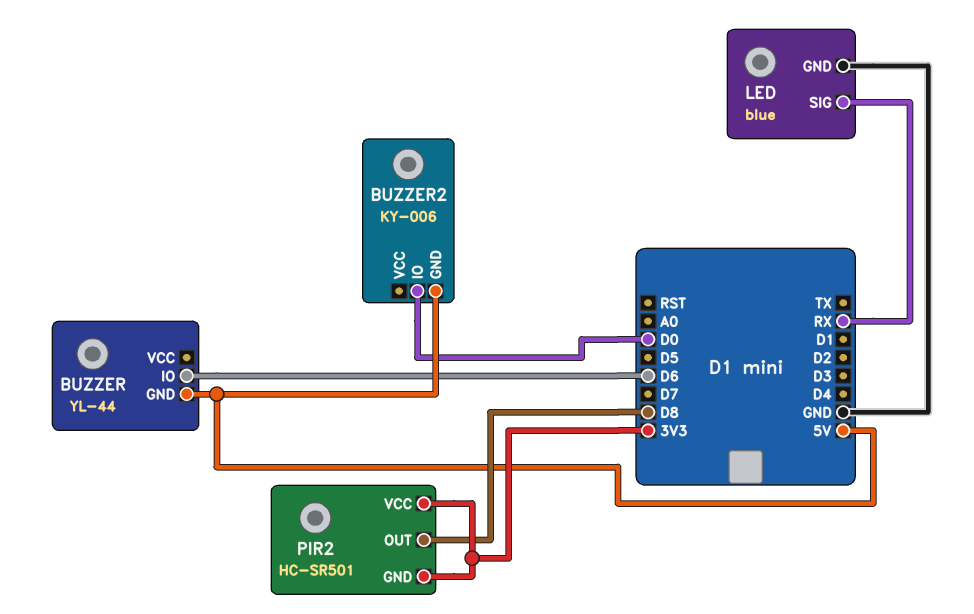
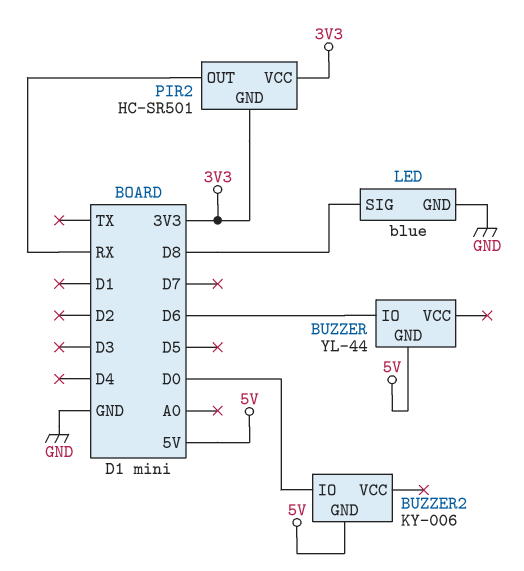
LED pin SIG: RX -> D8
PIR2 pin OUT: D8 -> RX

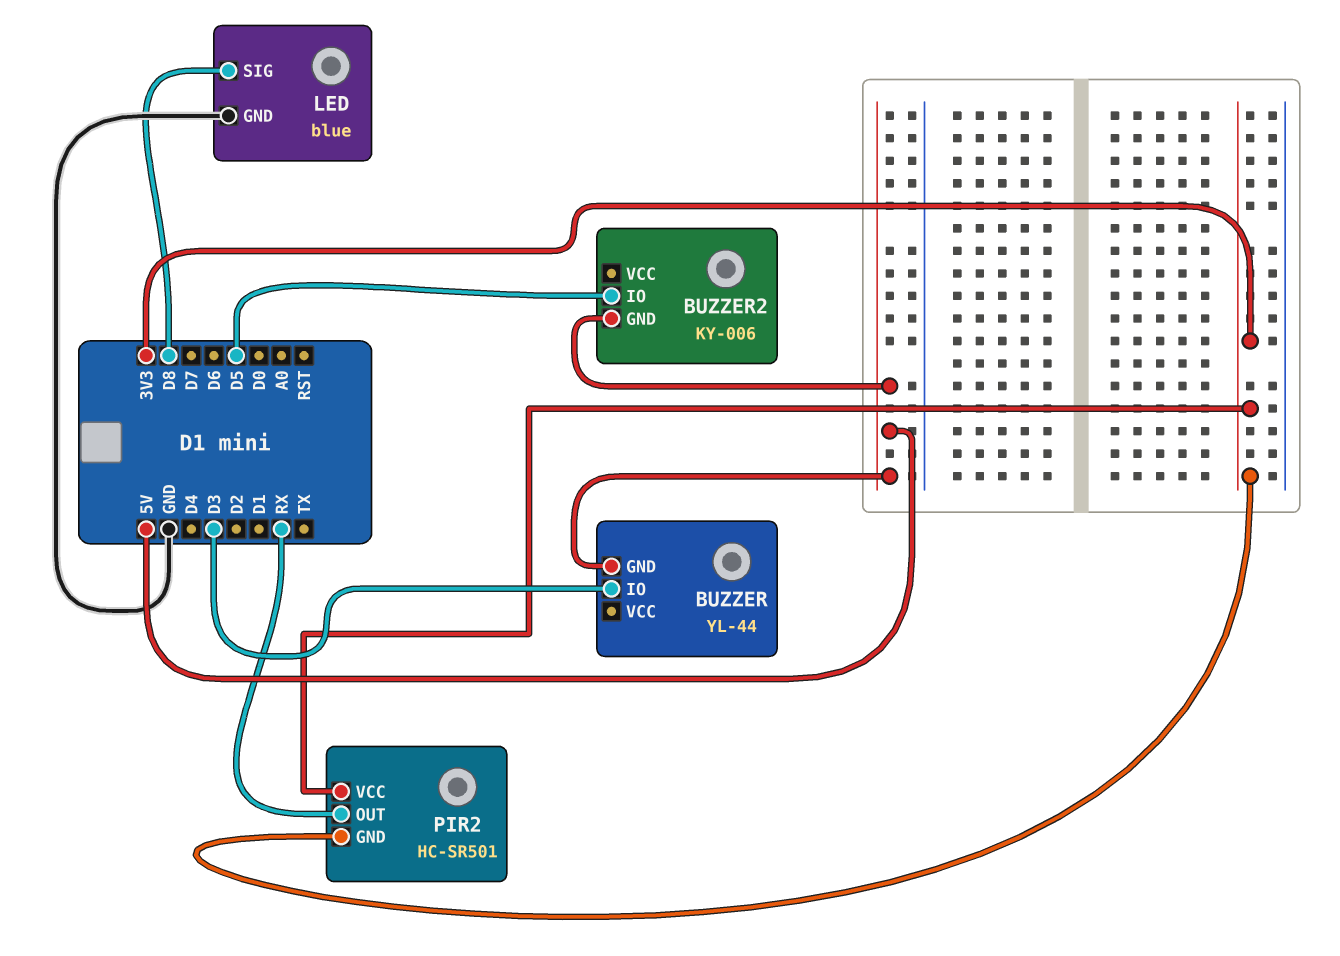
BUZZER pin IO: D6 -> D3
BUZZER2 pin IO: D0 -> D5

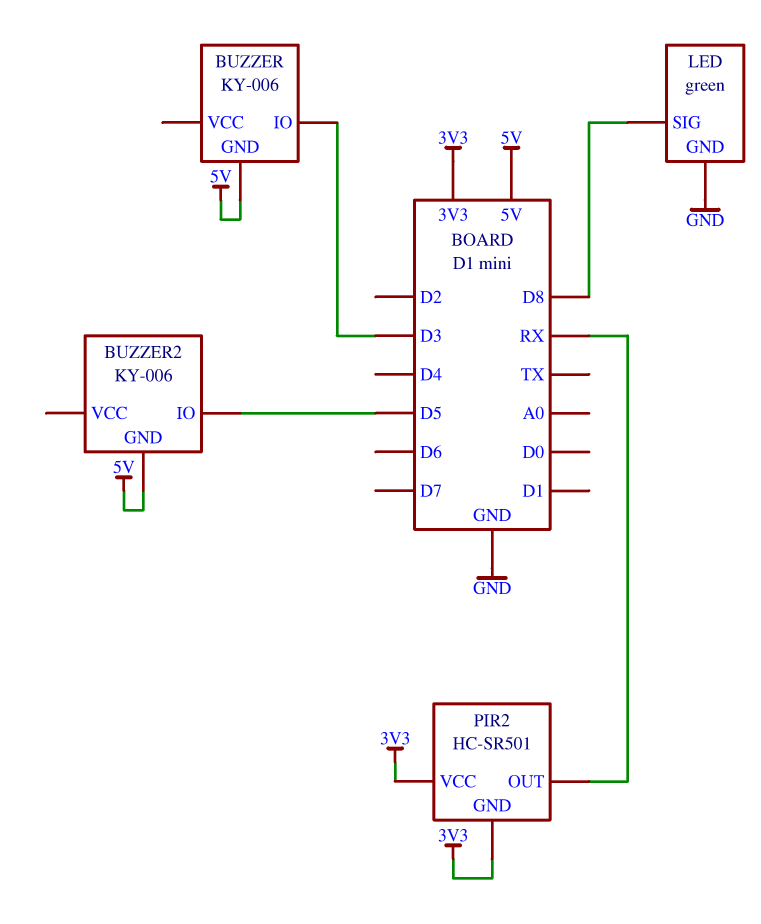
BUZZER: YL-44 -> KY-006
LED: blue -> green

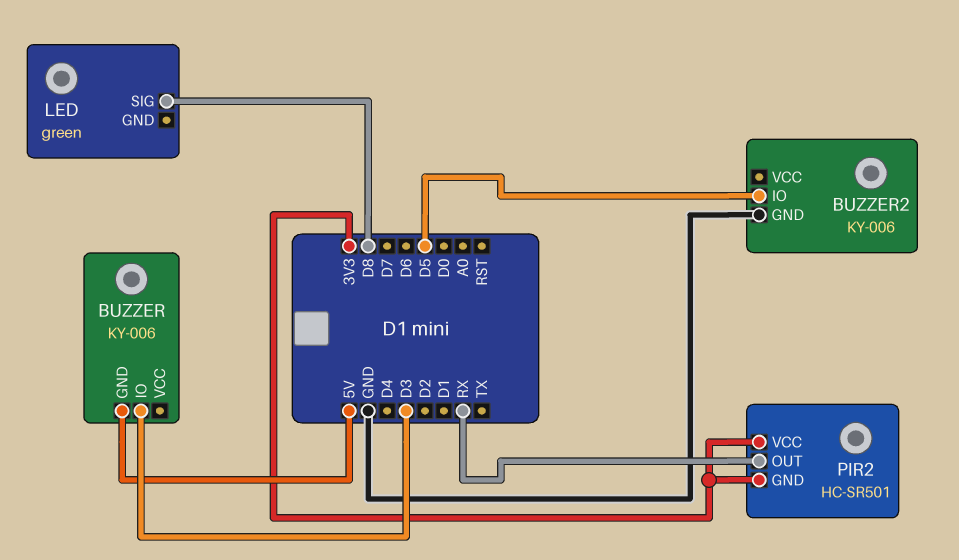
BUZZER2 pin GND: 5V -> GND
LED pin GND: GND -> none

